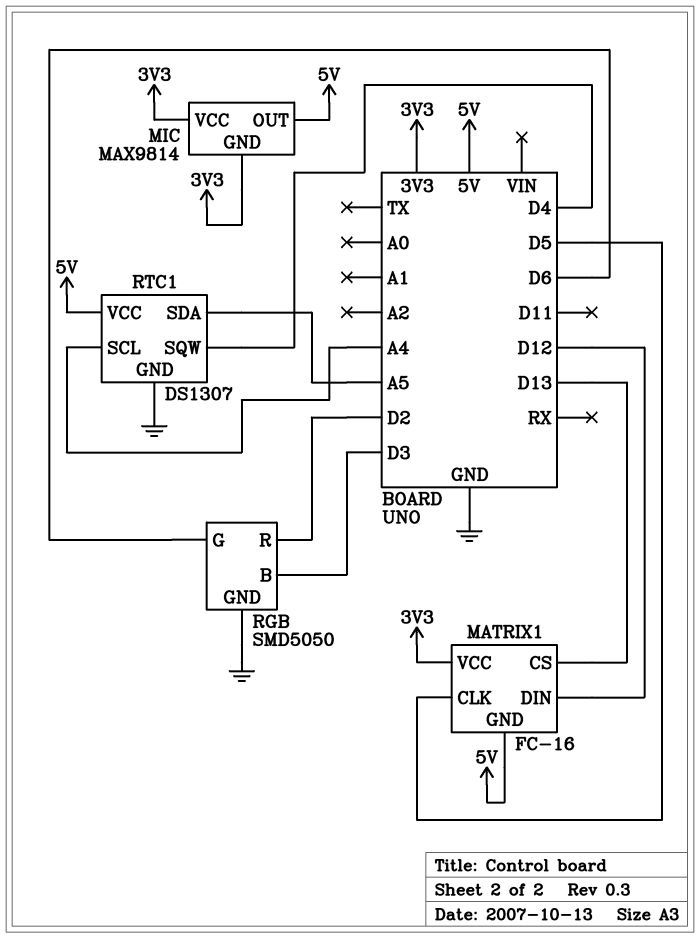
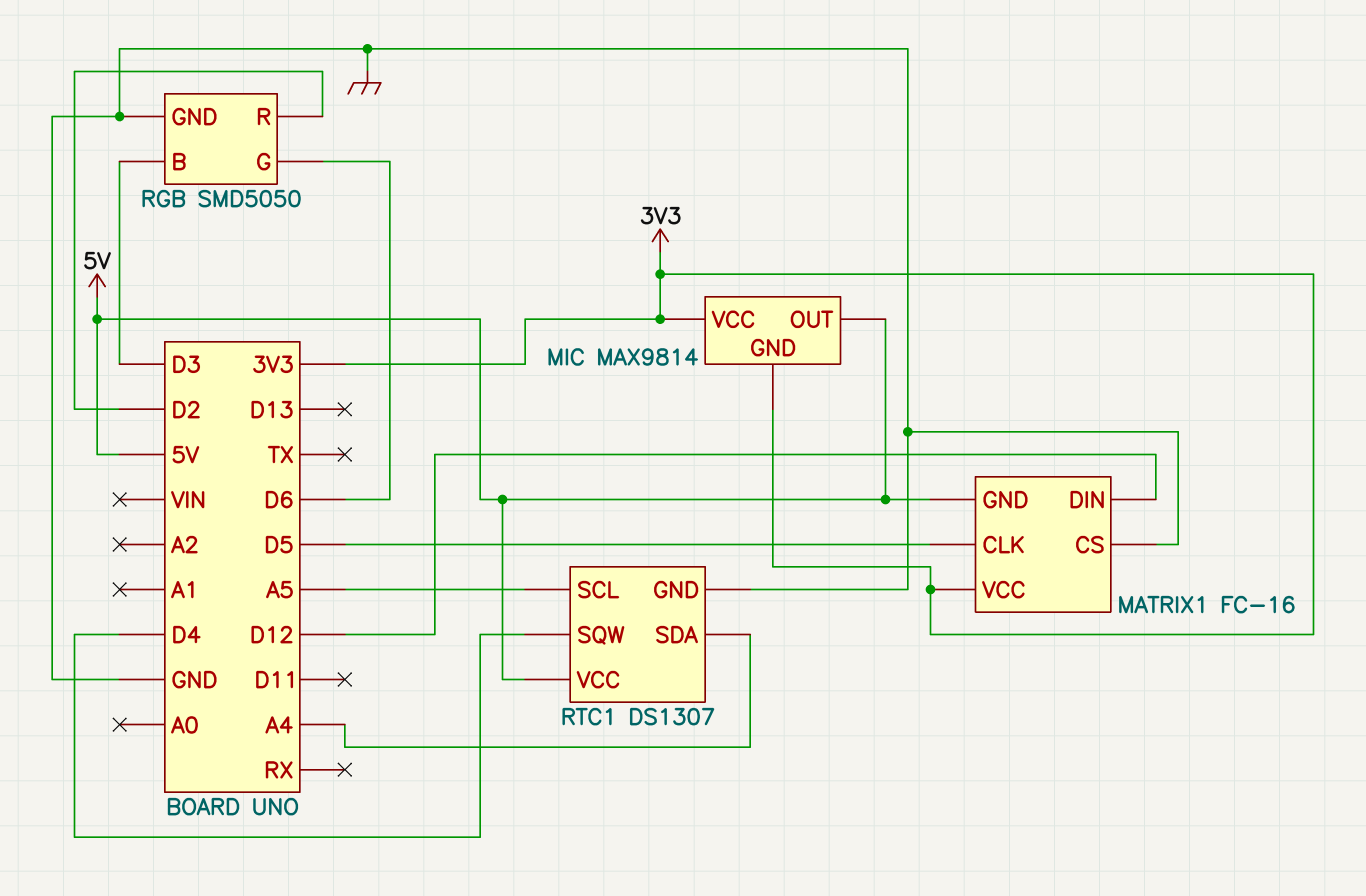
MATRIX1 pin CS: D13 -> GND
RTC1 pin SCL: A4 -> A5
RTC1 pin SDA: A5 -> A4

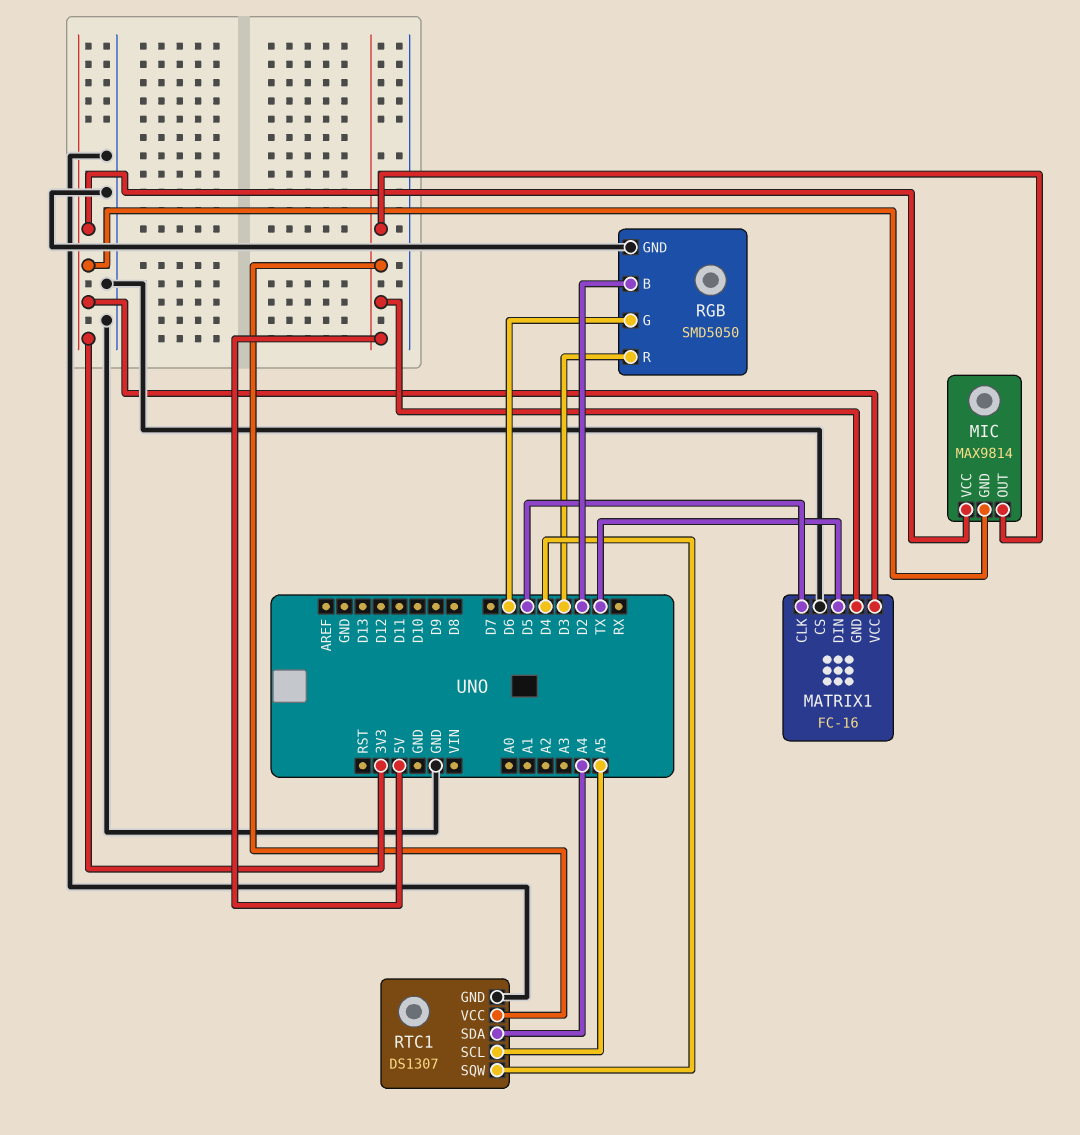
MATRIX1 pin DIN: D12 -> TX
RGB pin B: D3 -> D2
RGB pin R: D2 -> D3

